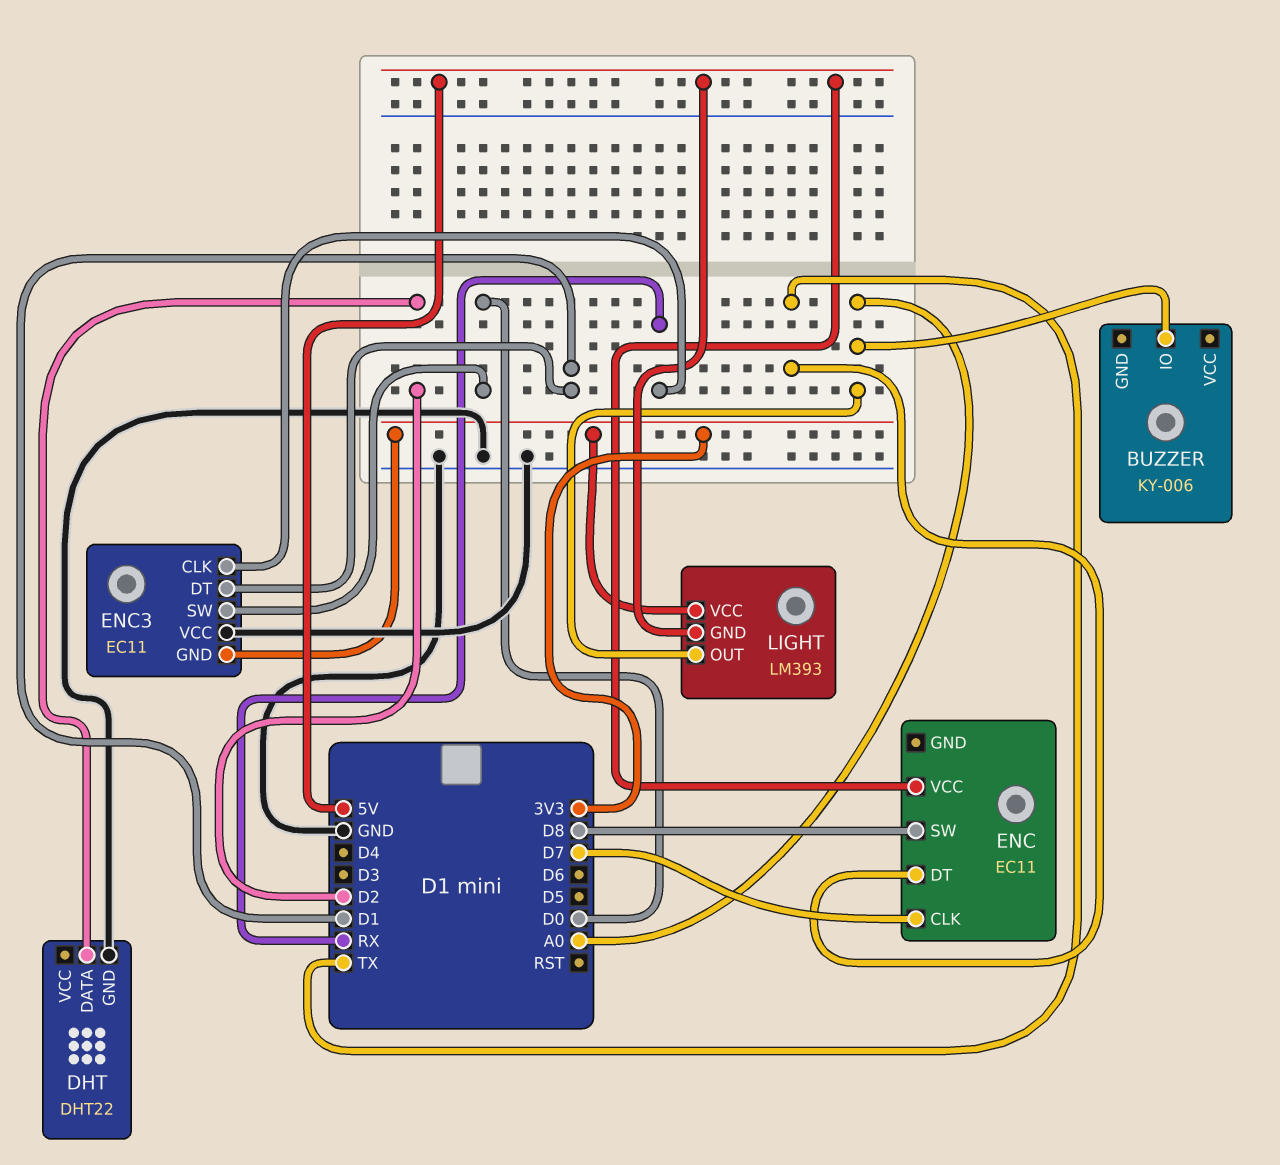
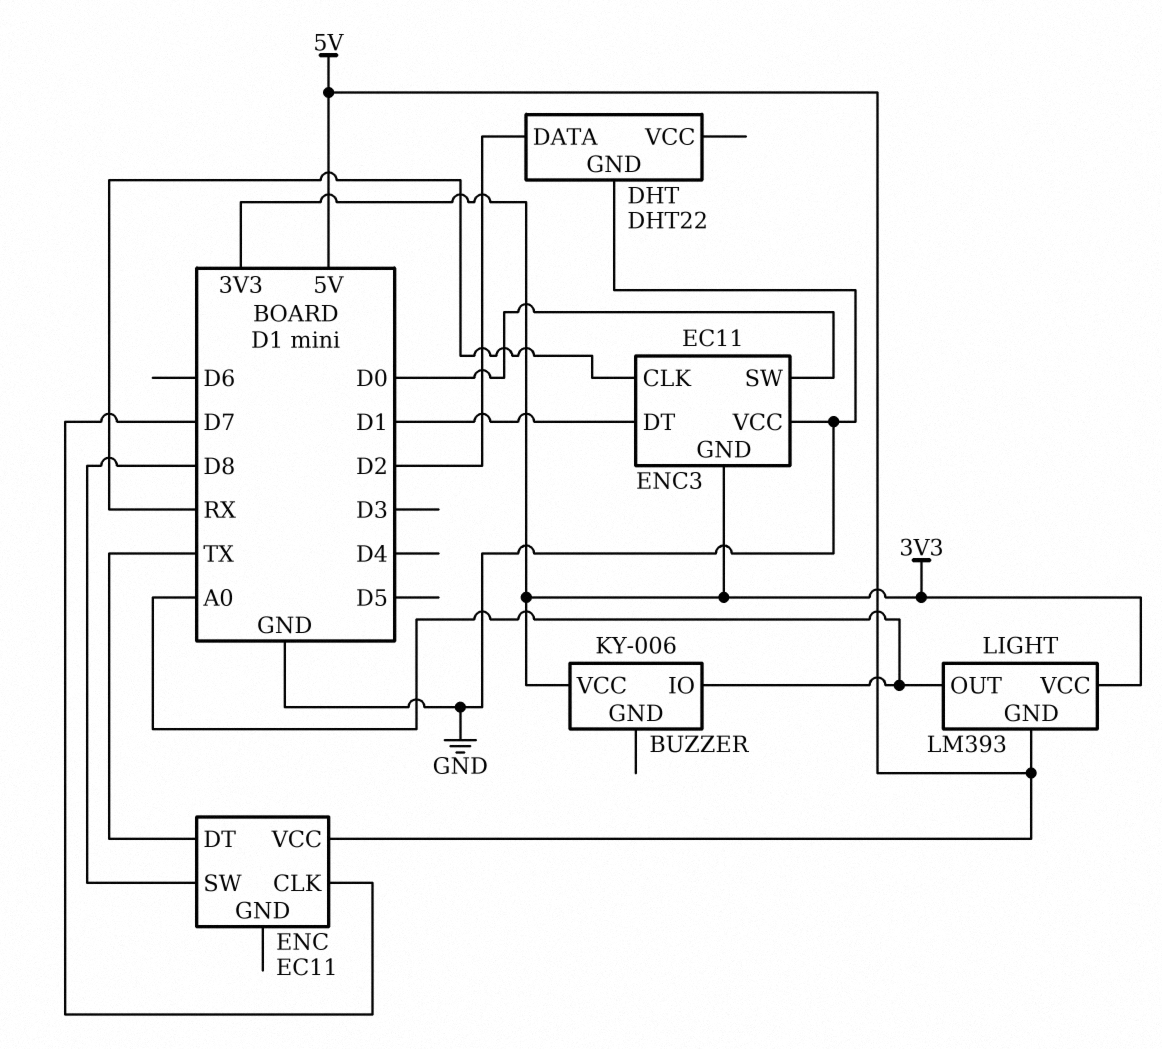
BUZZER pin VCC: none -> 3V3

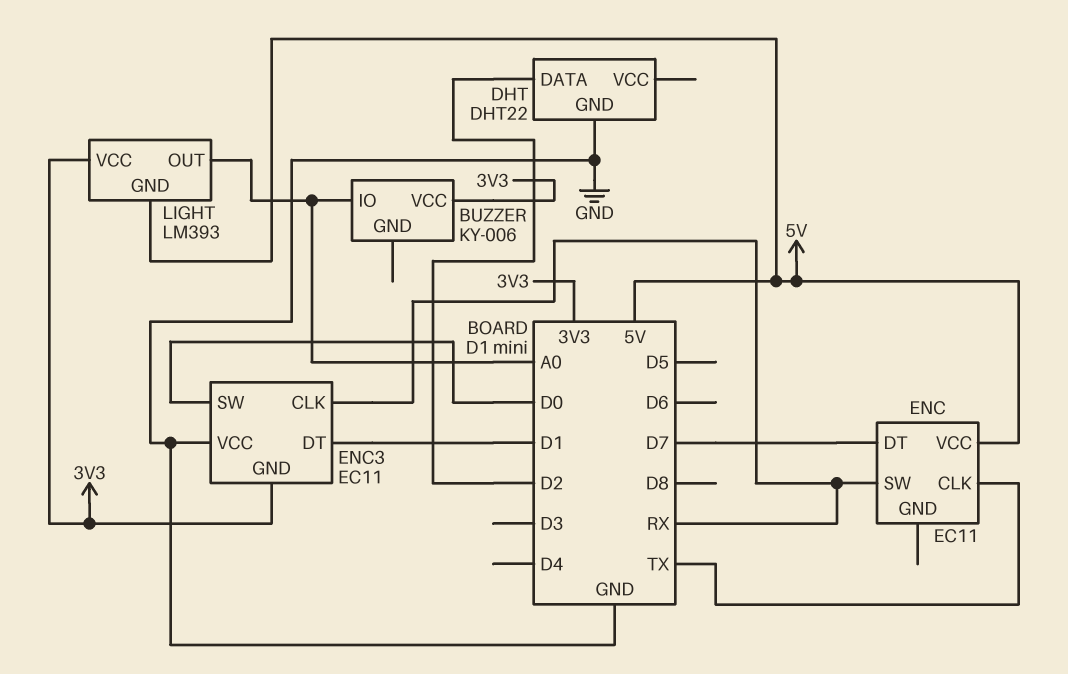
ENC pin CLK: D7 -> TX
ENC pin DT: TX -> D7
ENC pin SW: D8 -> RX

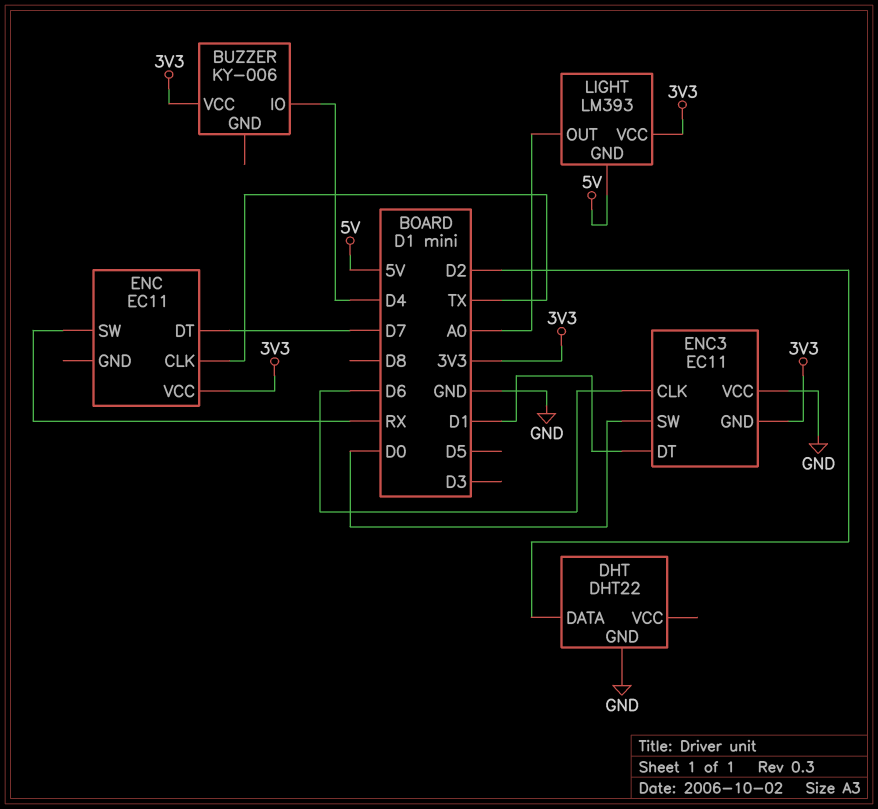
BUZZER pin IO: A0 -> D4
ENC pin VCC: 5V -> 3V3
ENC3 pin CLK: RX -> D6

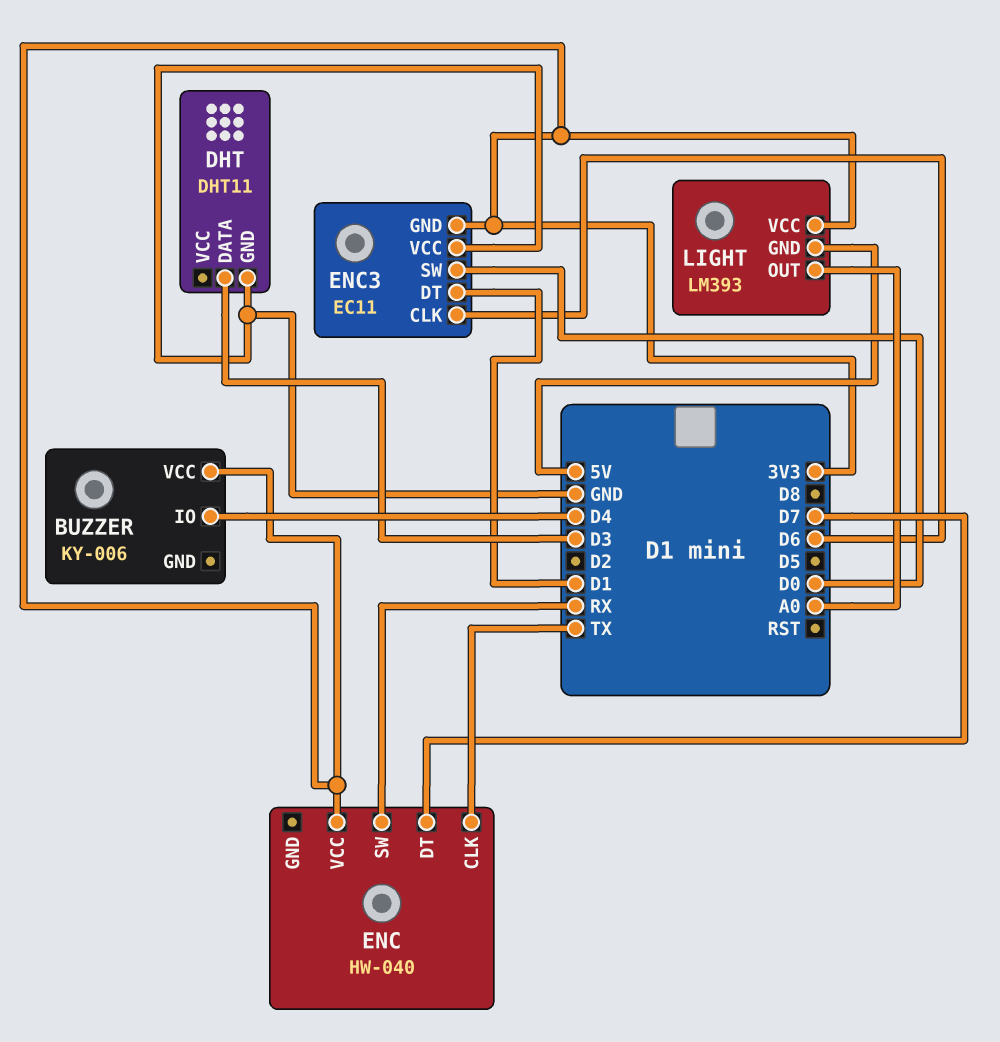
DHT: DHT22 -> DHT11
DHT pin DATA: D2 -> D3
ENC: EC11 -> HW-040

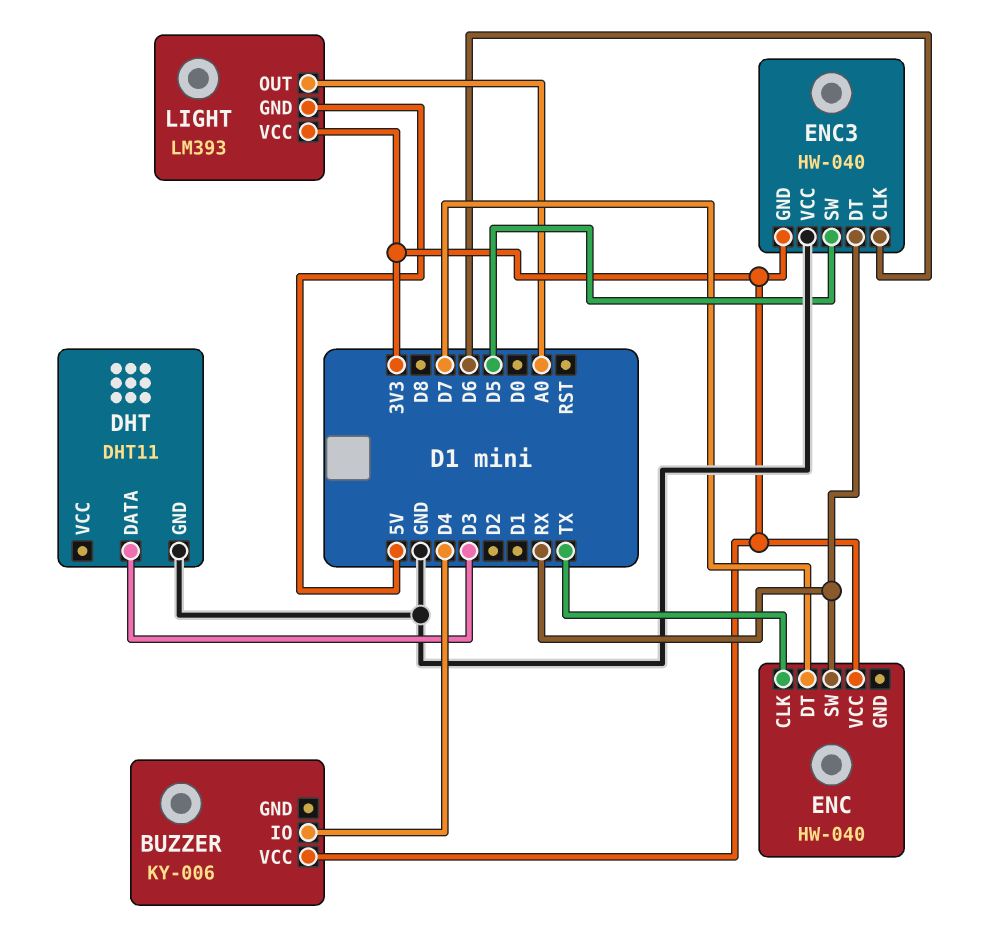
ENC3: EC11 -> HW-040
ENC3 pin DT: D1 -> RX
ENC3 pin SW: D0 -> D5

